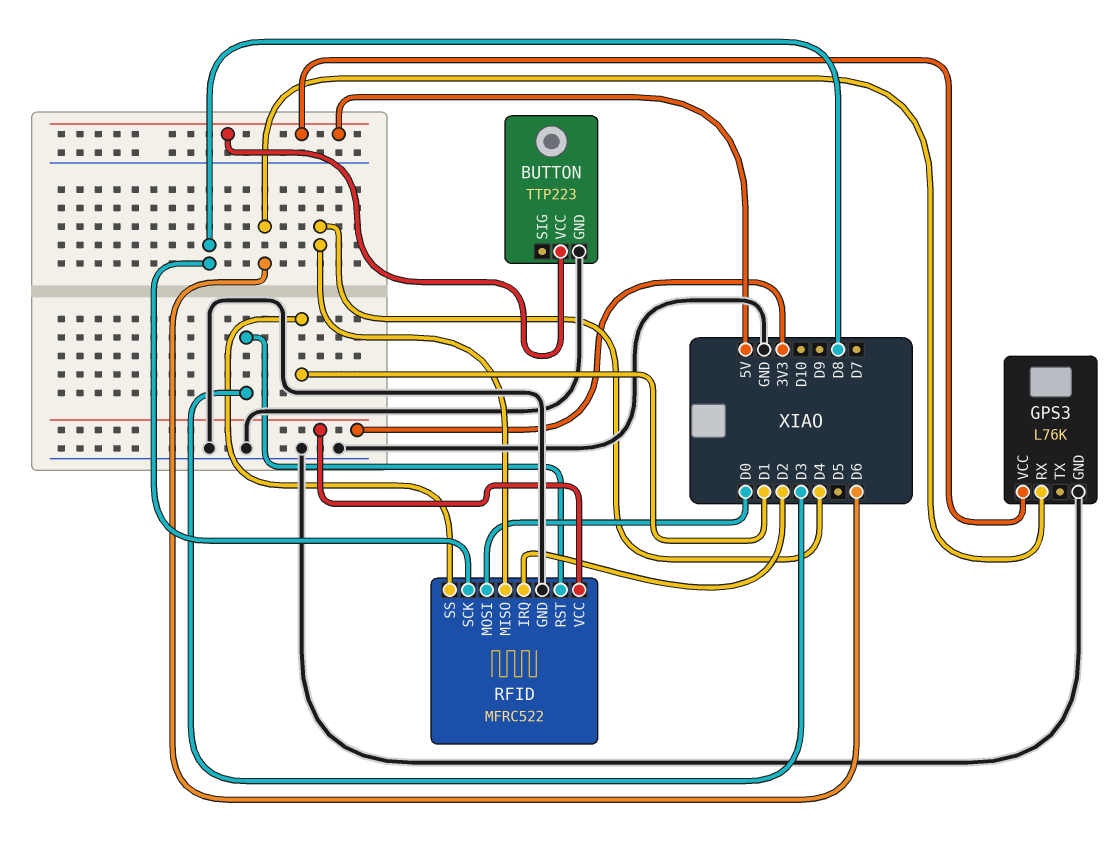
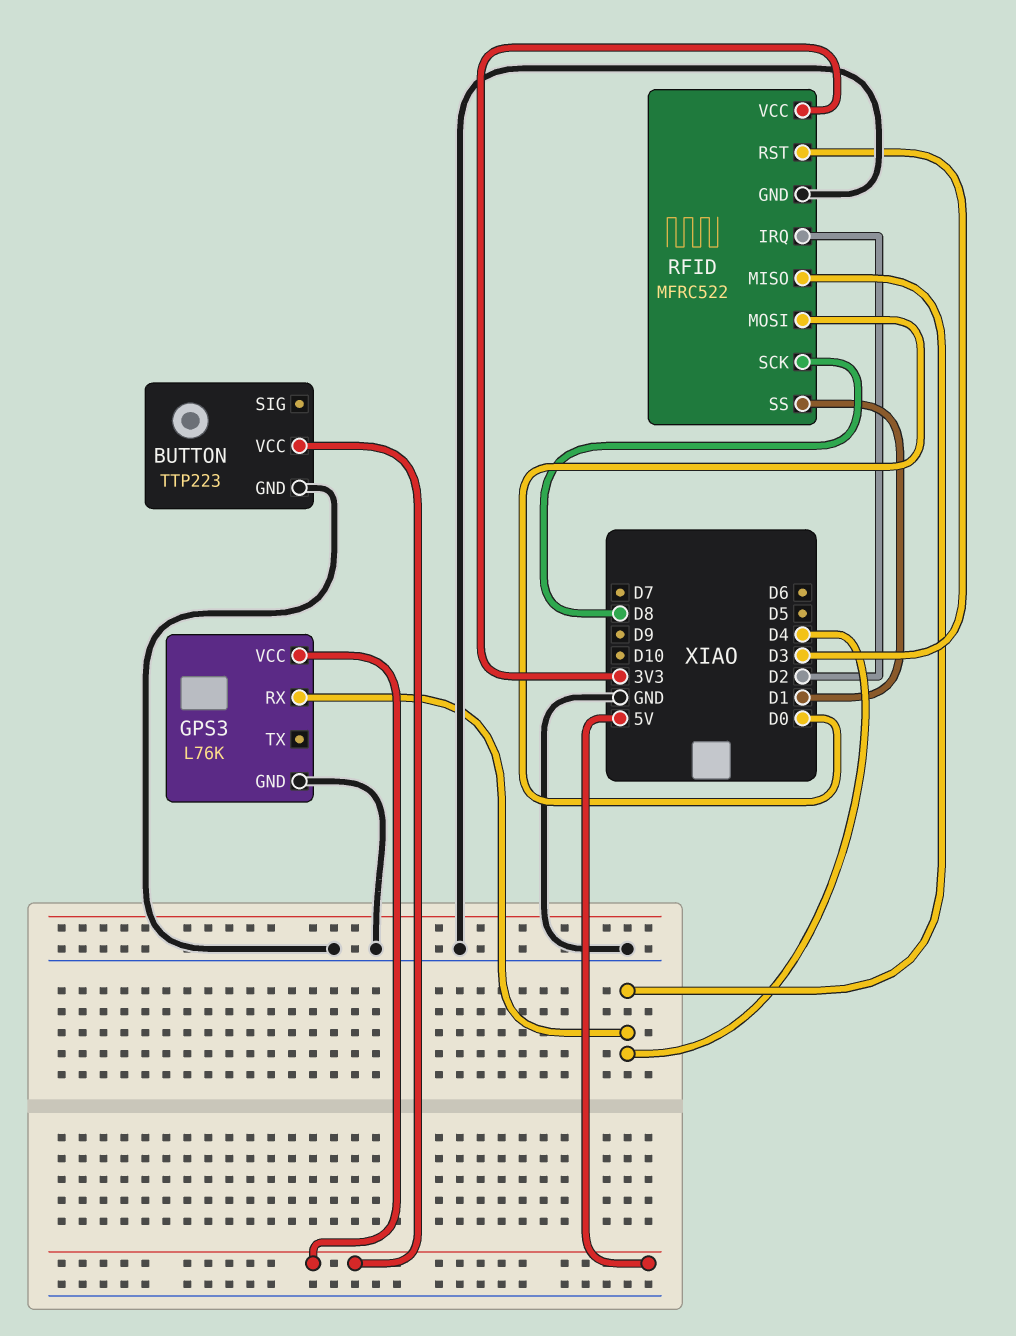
GPS3 pin RX: D6 -> D4

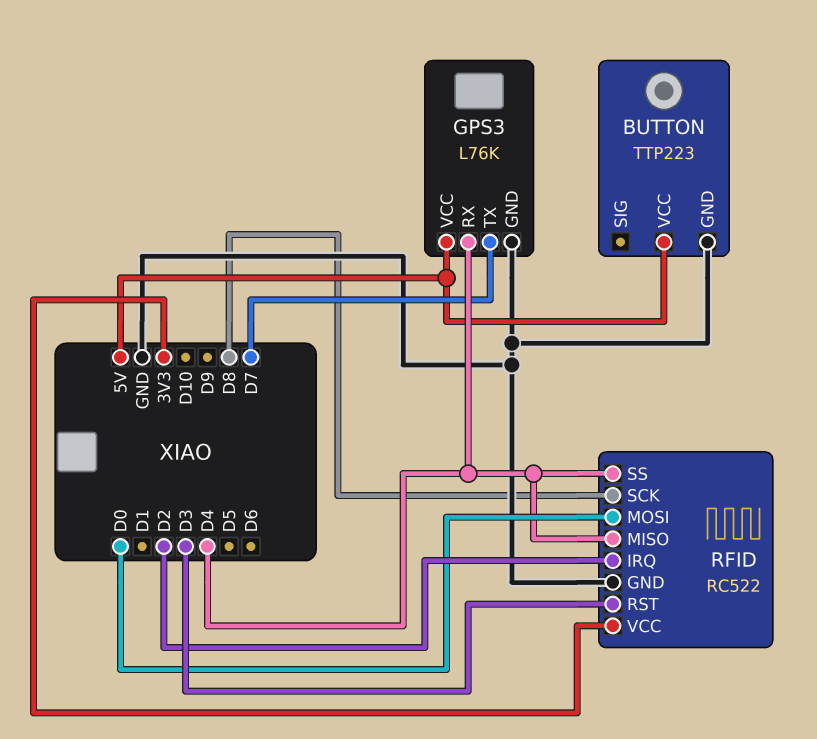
GPS3 pin TX: none -> D7
RFID: MFRC522 -> RC522
RFID pin SS: D1 -> D4

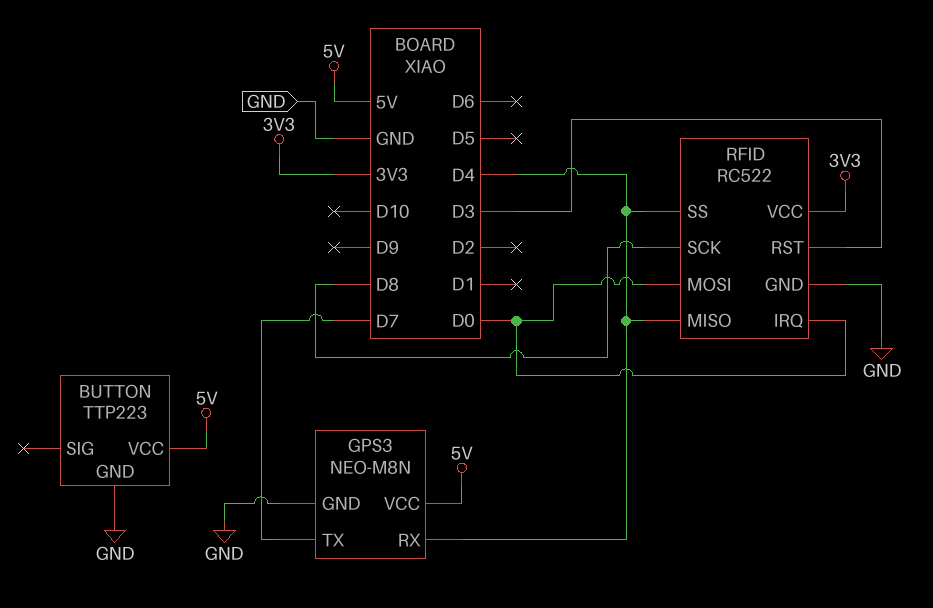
GPS3: L76K -> NEO-M8N
RFID pin IRQ: D2 -> D0

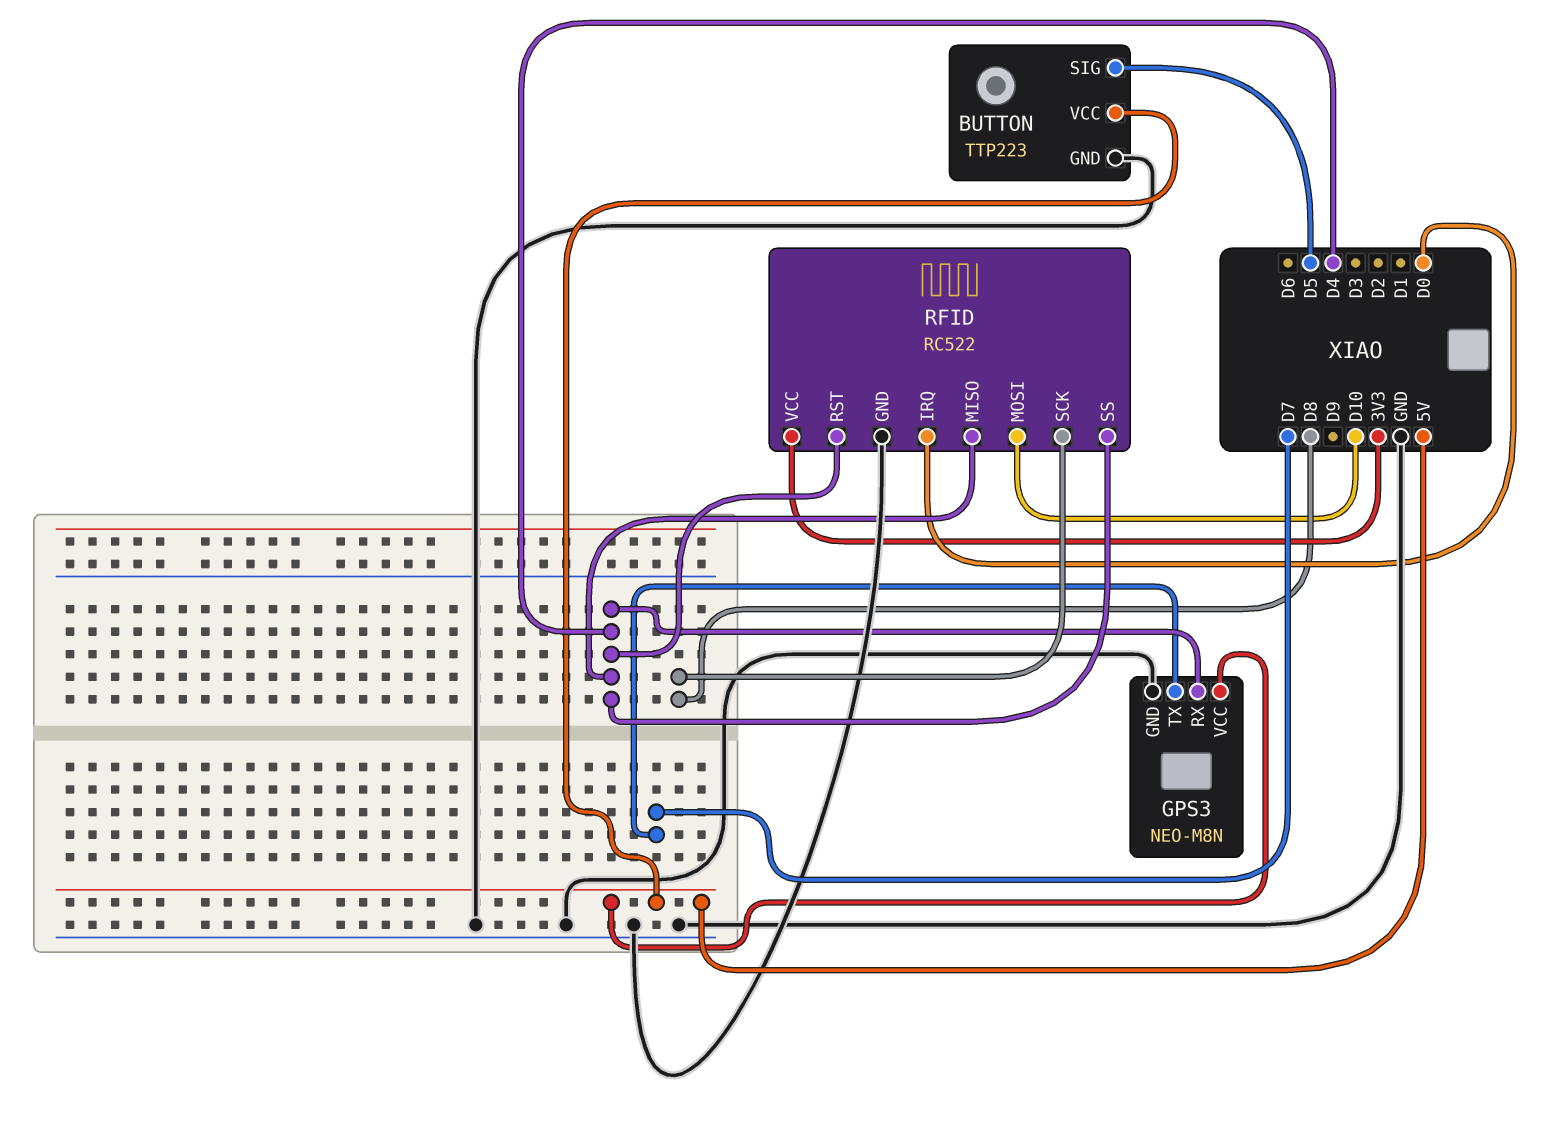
BUTTON pin SIG: none -> D5
RFID pin MOSI: D0 -> D10
RFID pin RST: D3 -> D4

